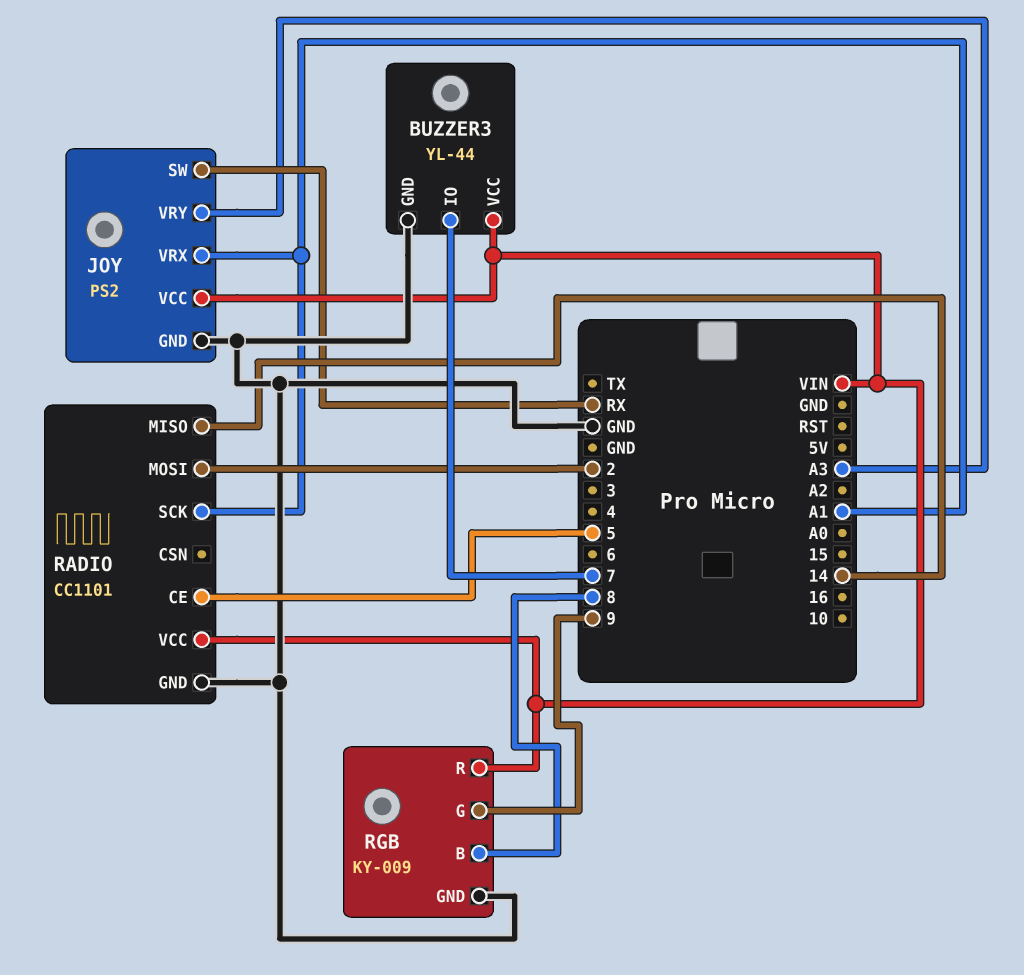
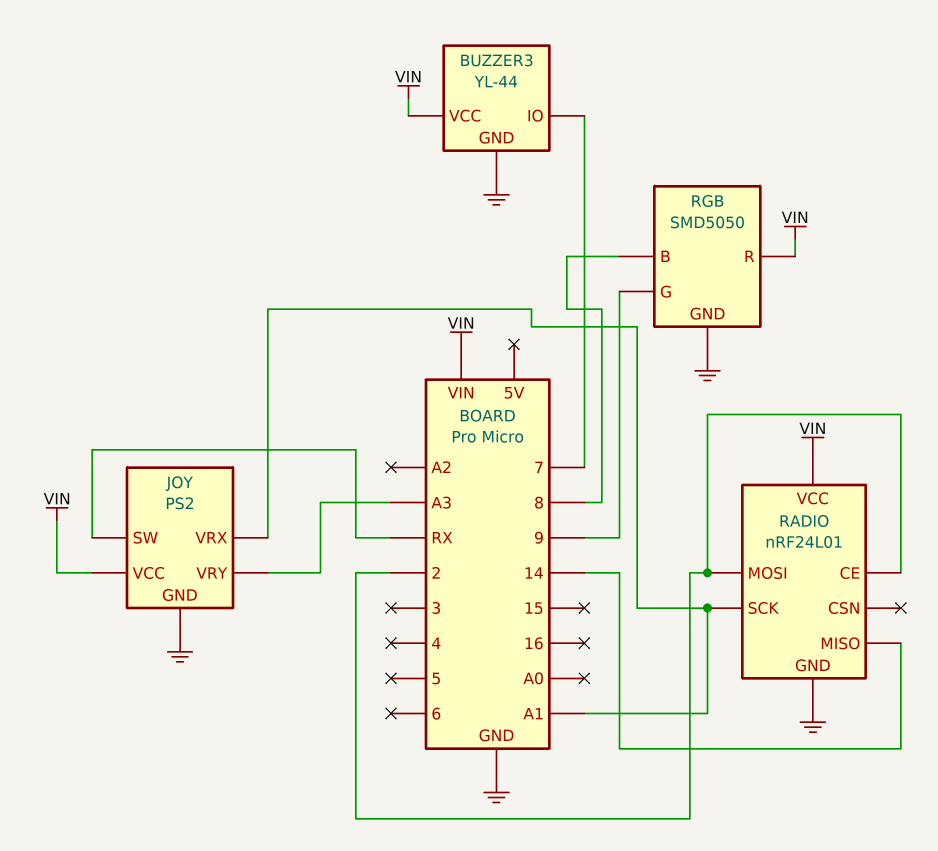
RADIO: CC1101 -> nRF24L01
RADIO pin CE: 5 -> 2
RGB: KY-009 -> SMD5050

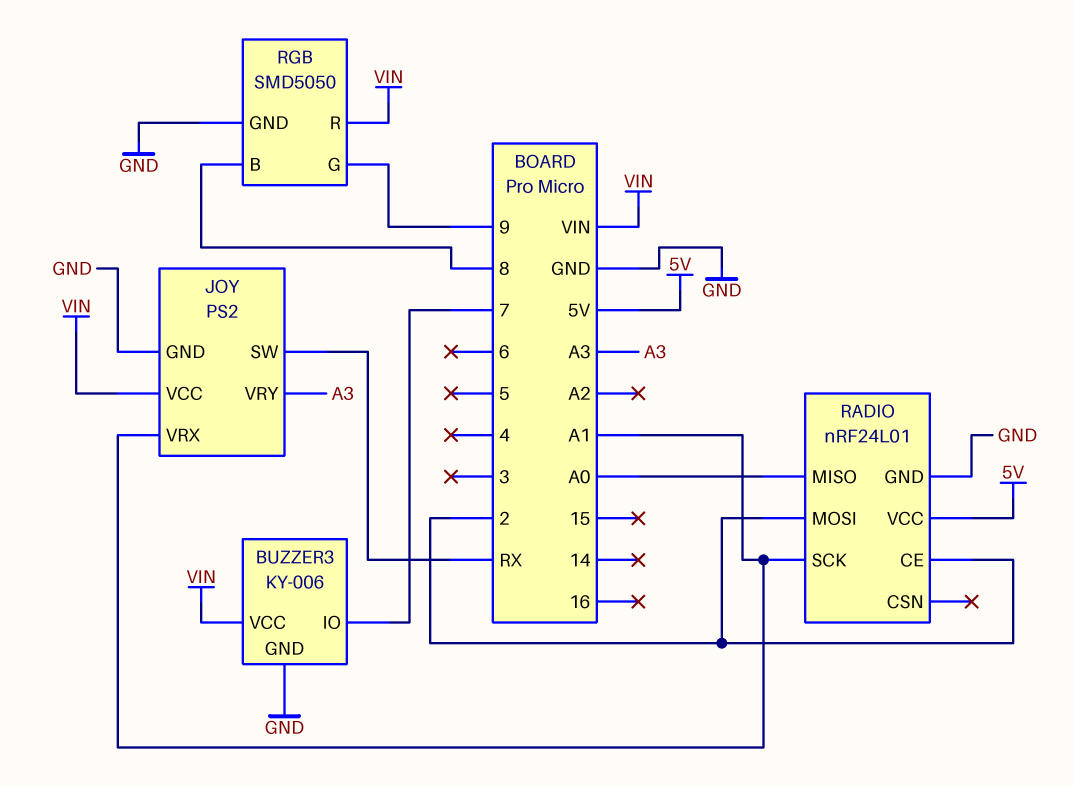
BUZZER3: YL-44 -> KY-006
RADIO pin MISO: 14 -> A0
RADIO pin VCC: VIN -> 5V

